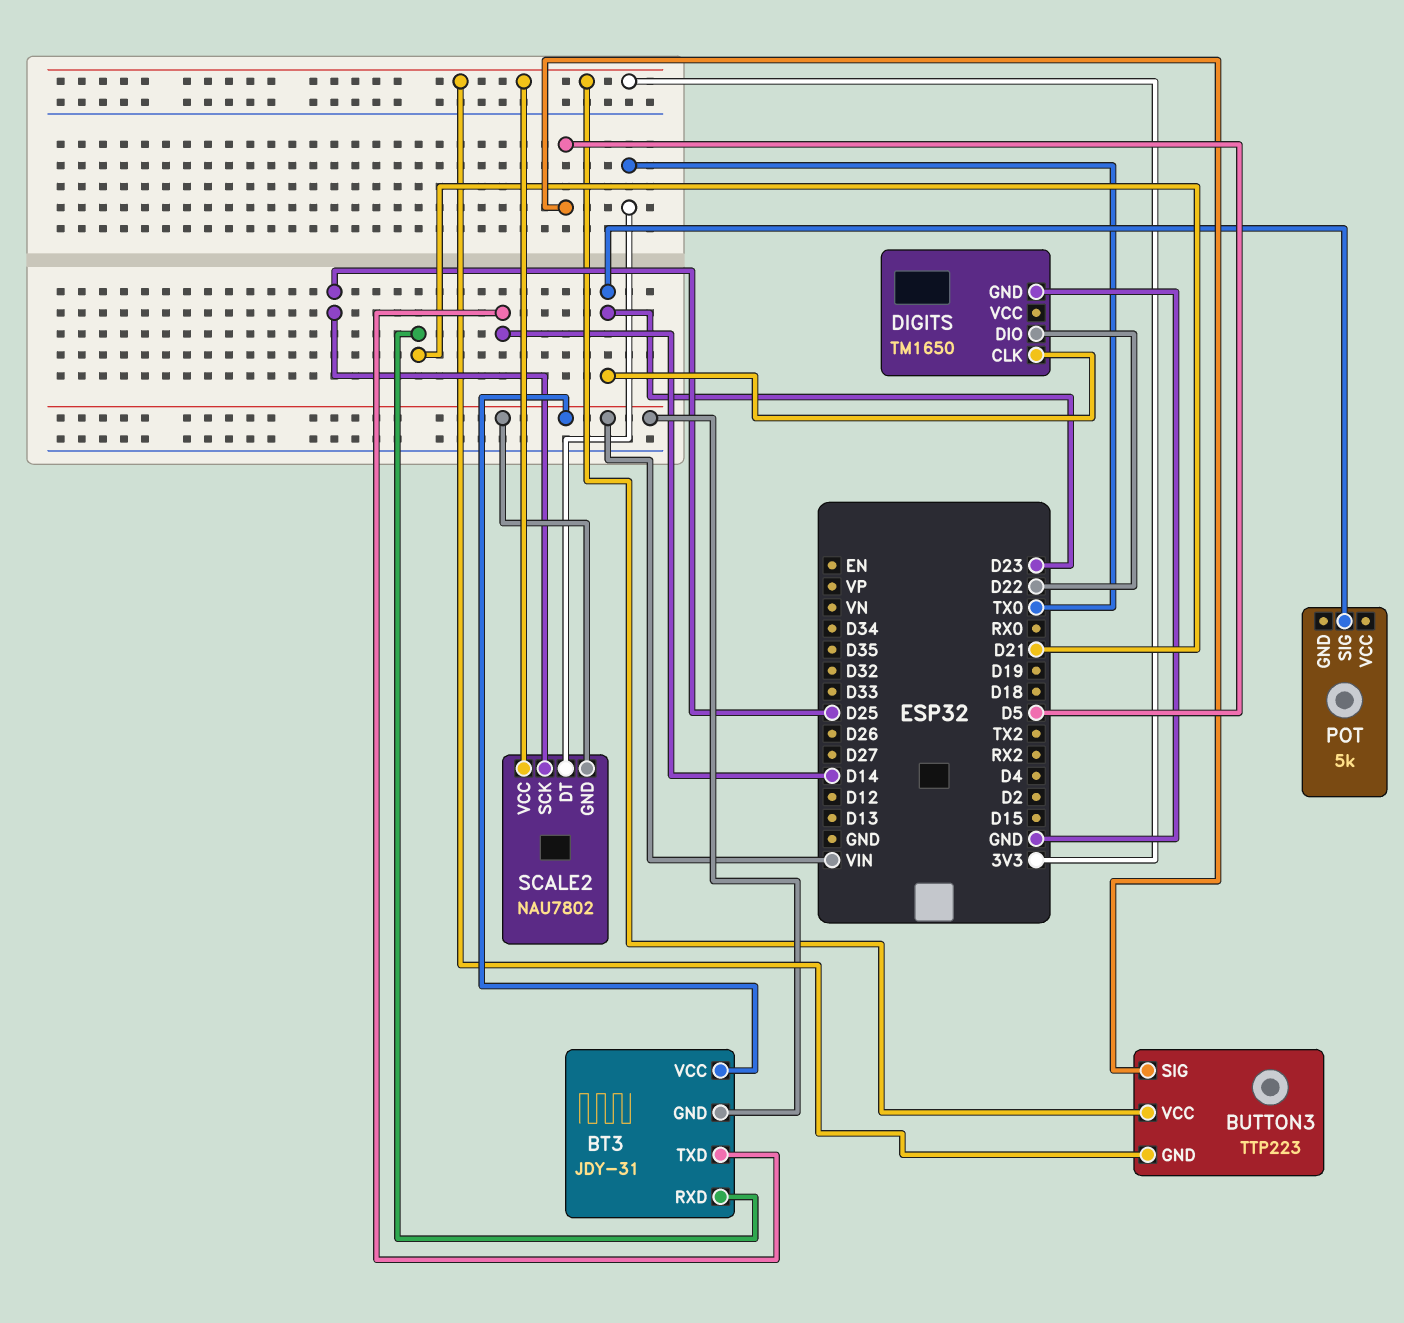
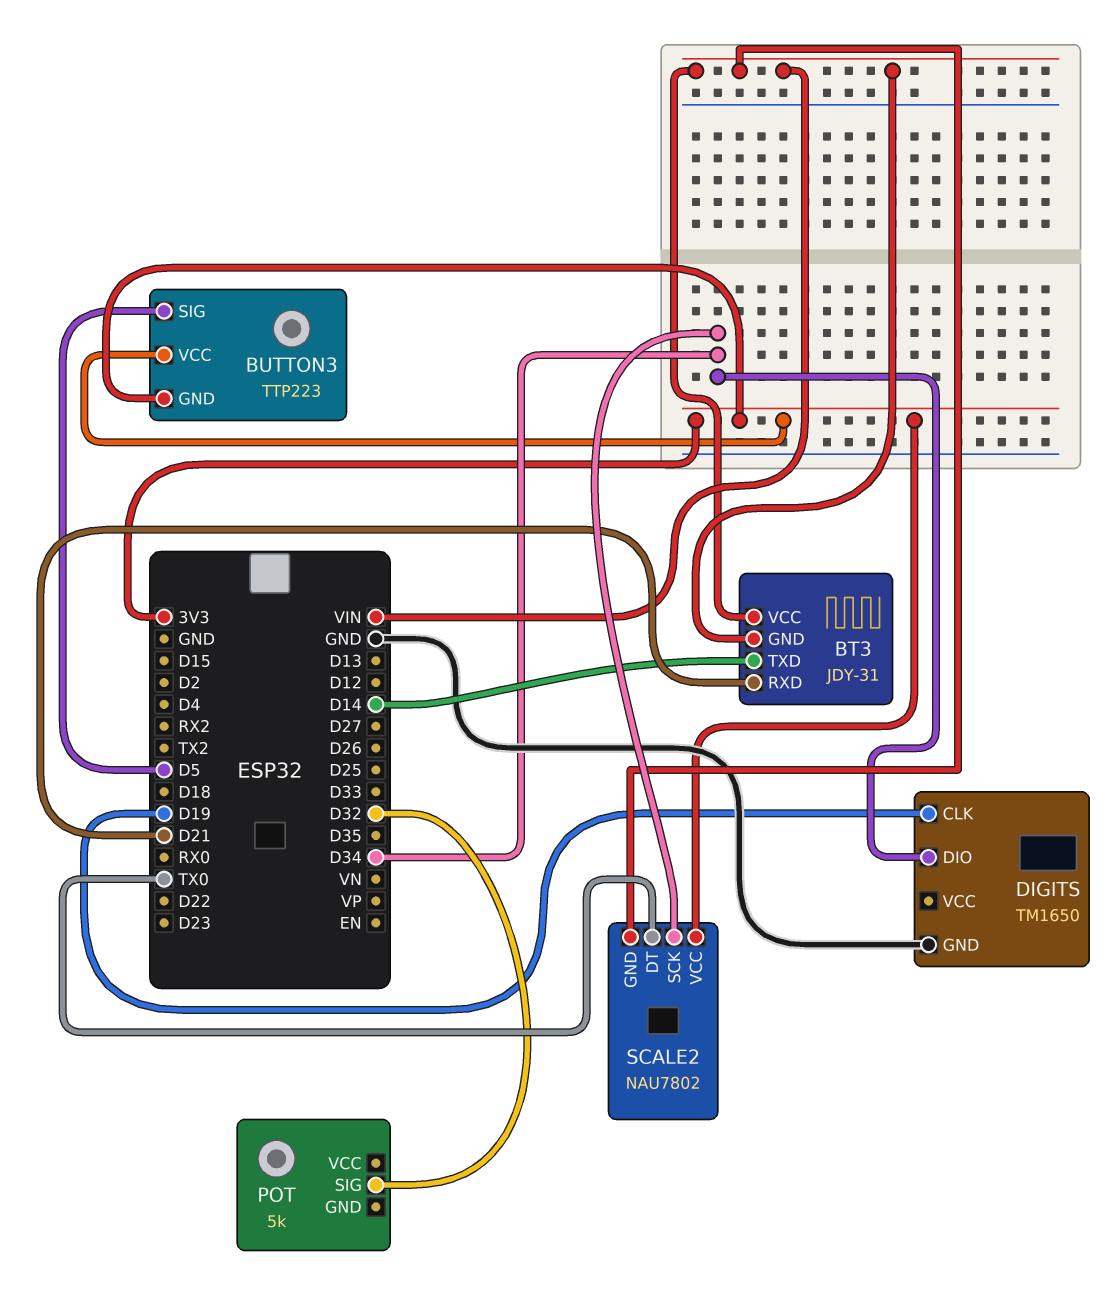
DIGITS pin CLK: D23 -> D19
DIGITS pin DIO: D22 -> D34
POT pin SIG: D23 -> D32
SCALE2 pin SCK: D25 -> D34

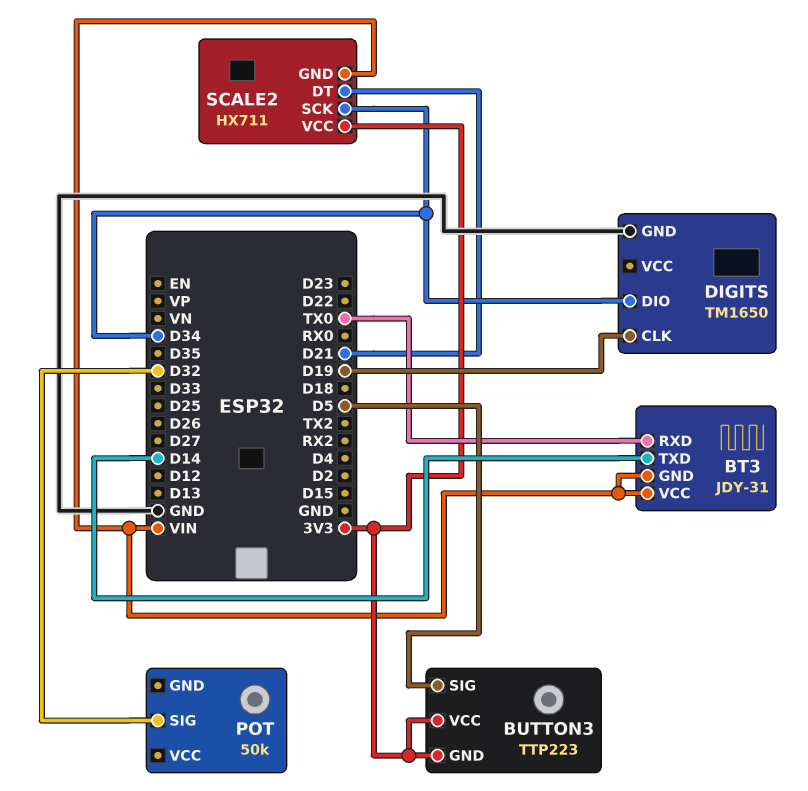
BT3 pin RXD: D21 -> TX0
POT: 5k -> 50k
SCALE2: NAU7802 -> HX711
SCALE2 pin DT: TX0 -> D21

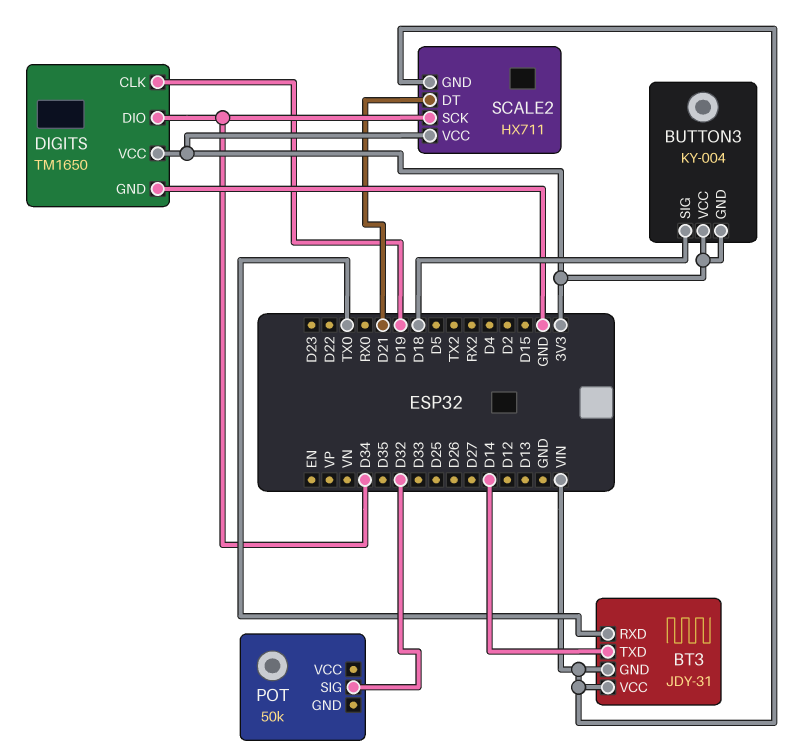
BUTTON3: TTP223 -> KY-004
BUTTON3 pin SIG: D5 -> D18
DIGITS pin VCC: none -> 3V3

